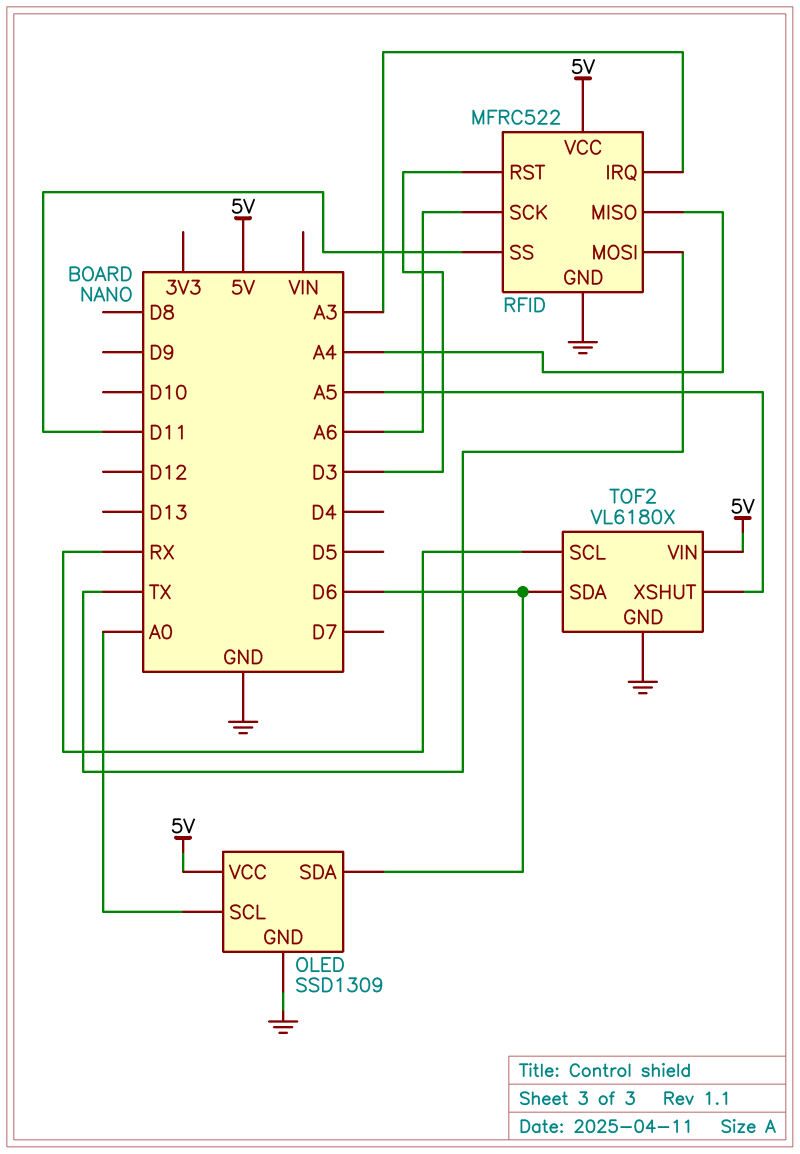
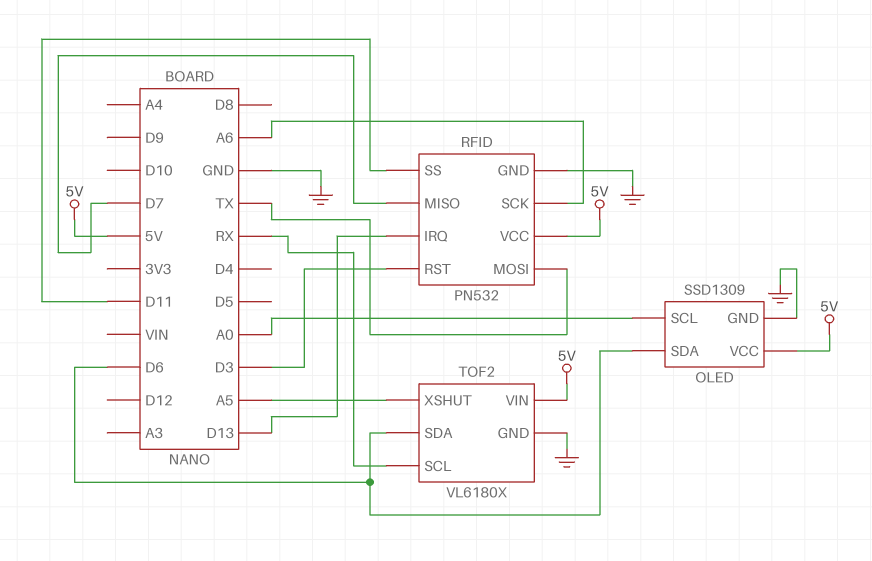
RFID: MFRC522 -> PN532
RFID pin IRQ: A3 -> D13
RFID pin MISO: A4 -> D7

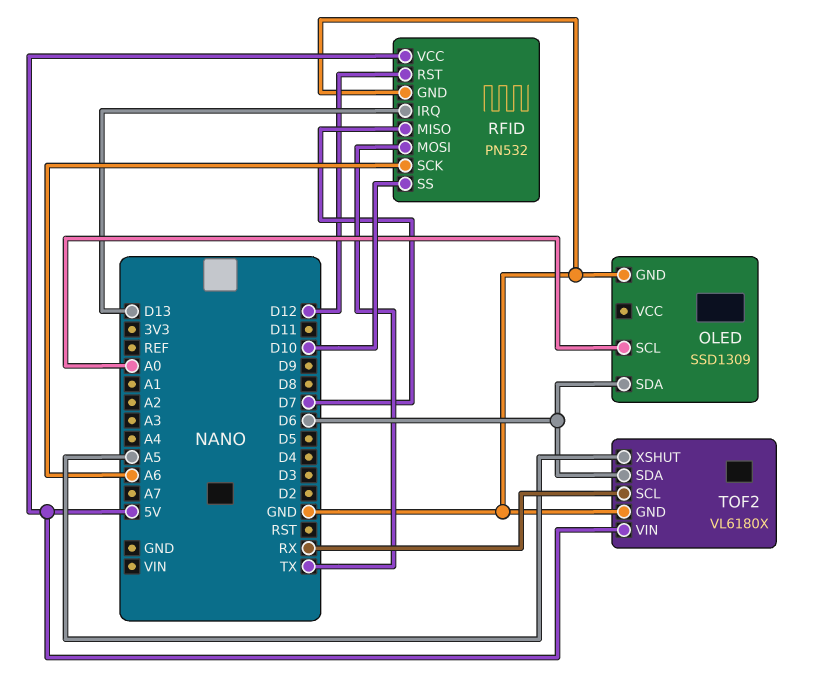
OLED pin VCC: 5V -> none
RFID pin RST: D3 -> D12
RFID pin SS: D11 -> D10

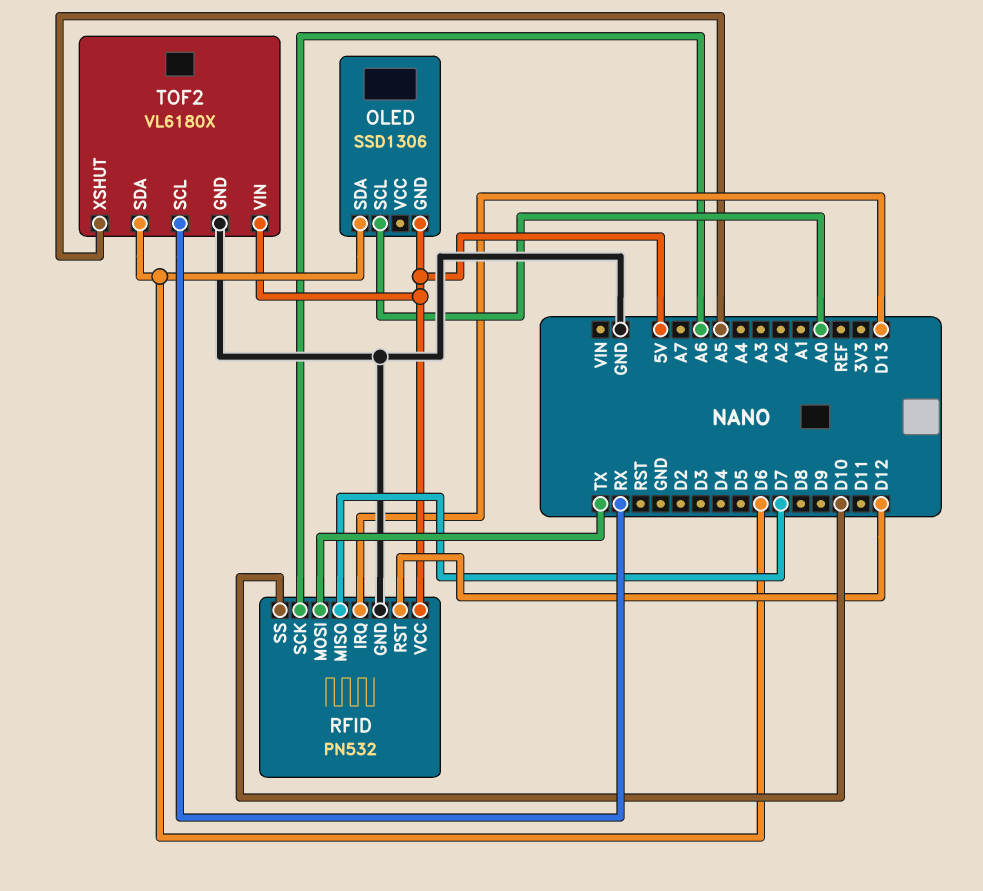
OLED: SSD1309 -> SSD1306
OLED pin GND: GND -> 5V

